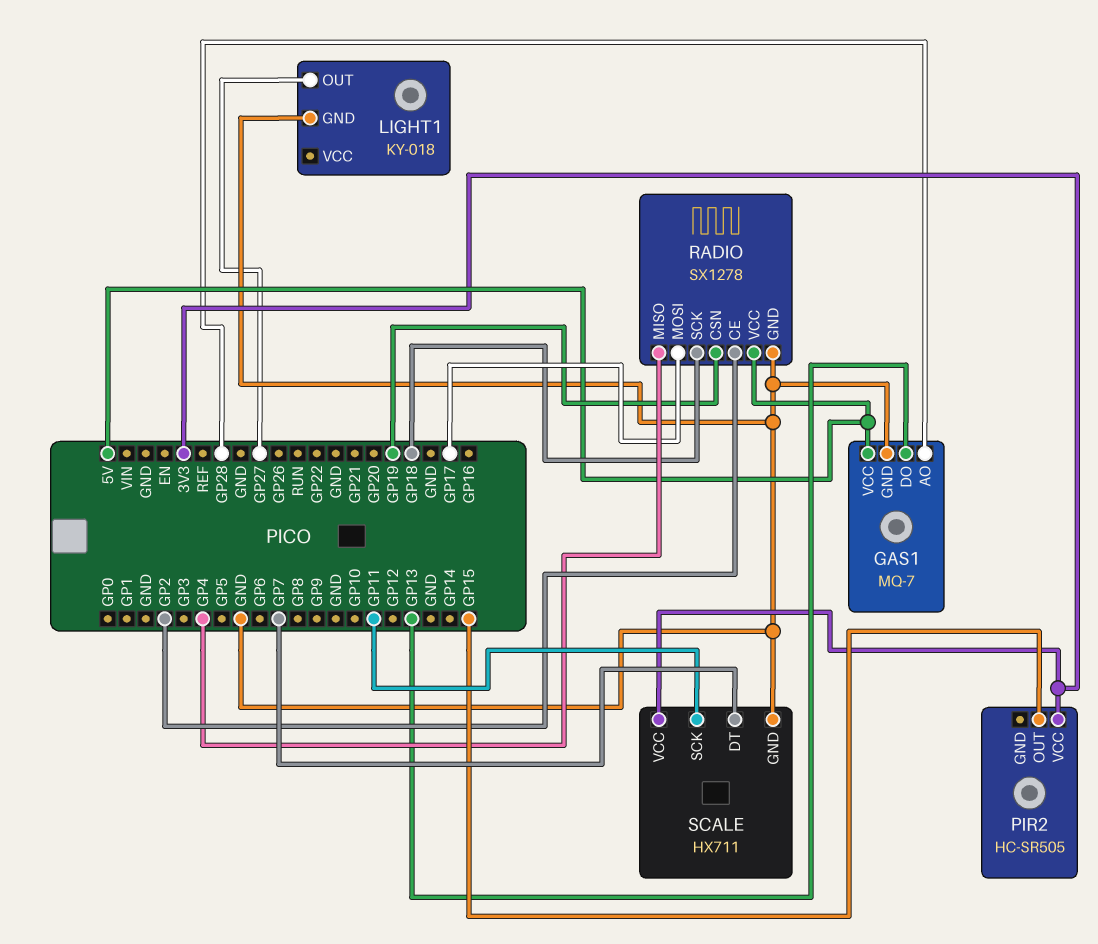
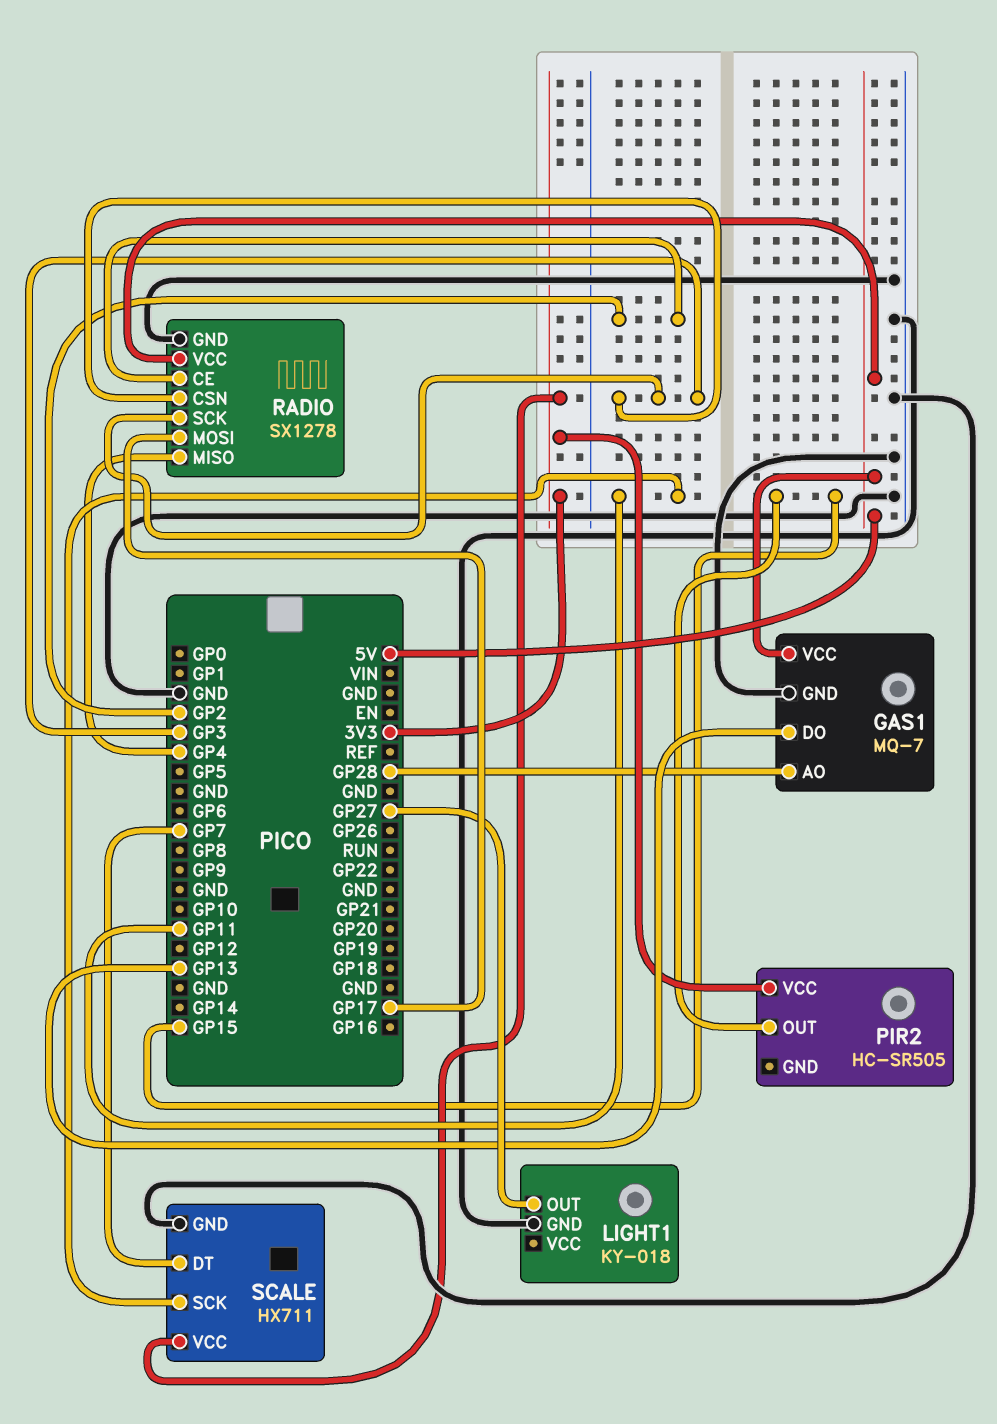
RADIO pin CSN: GP19 -> GP3
RADIO pin SCK: GP18 -> GP3

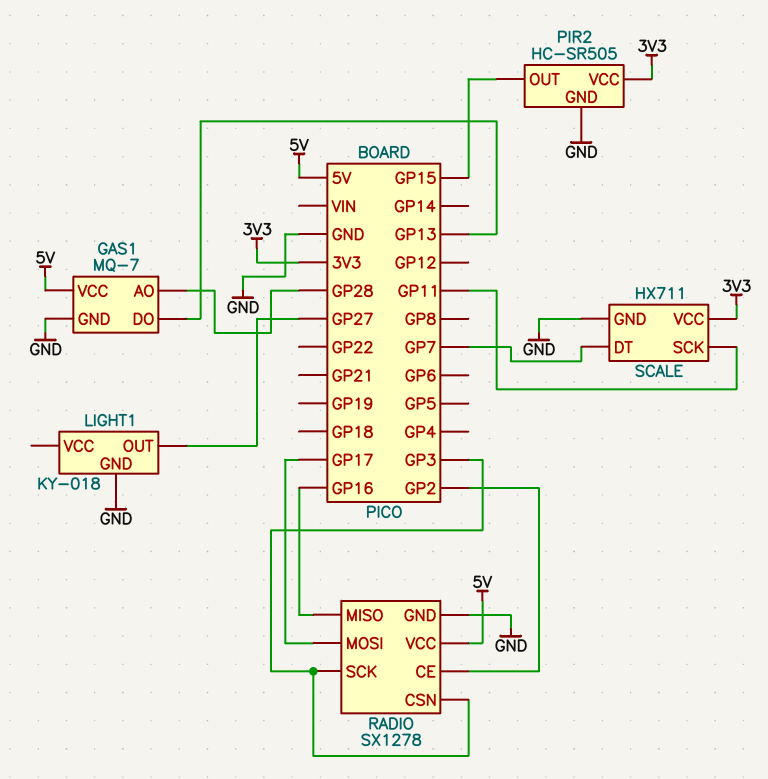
PIR2 pin GND: none -> GND
RADIO pin MISO: GP4 -> GP16

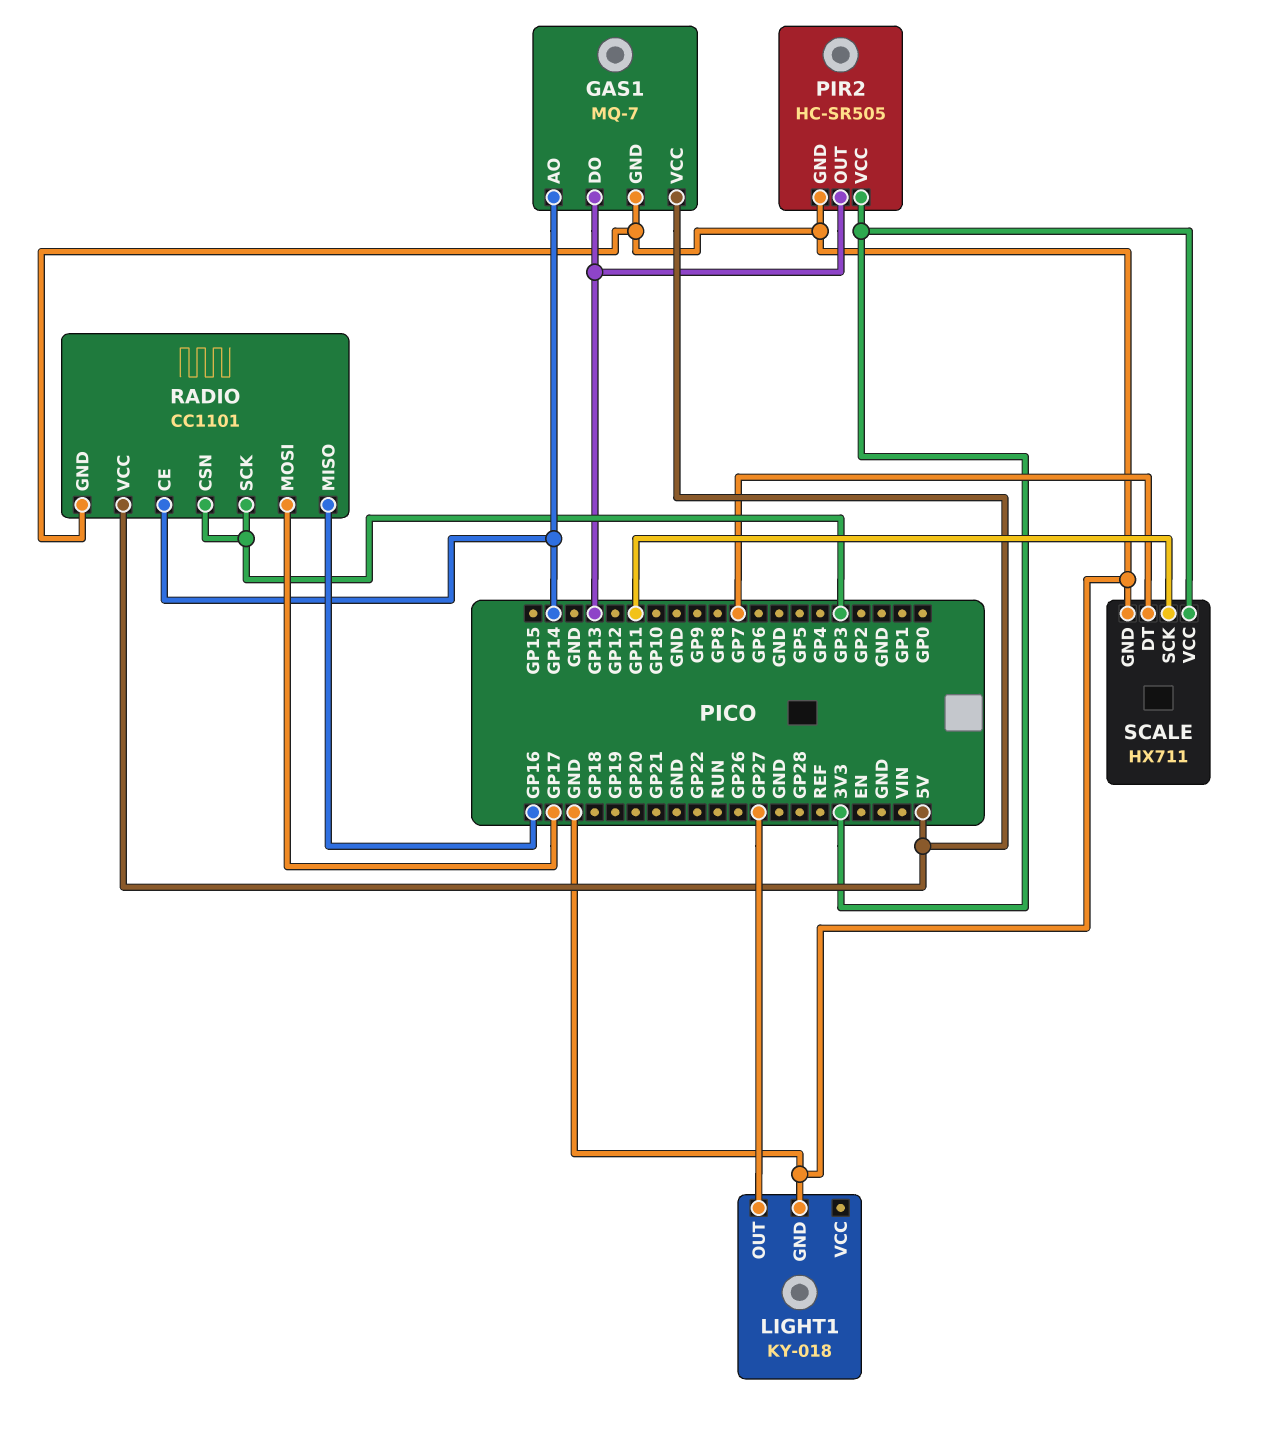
GAS1 pin AO: GP28 -> GP14
PIR2 pin OUT: GP15 -> GP13
RADIO: SX1278 -> CC1101
RADIO pin CE: GP2 -> GP14

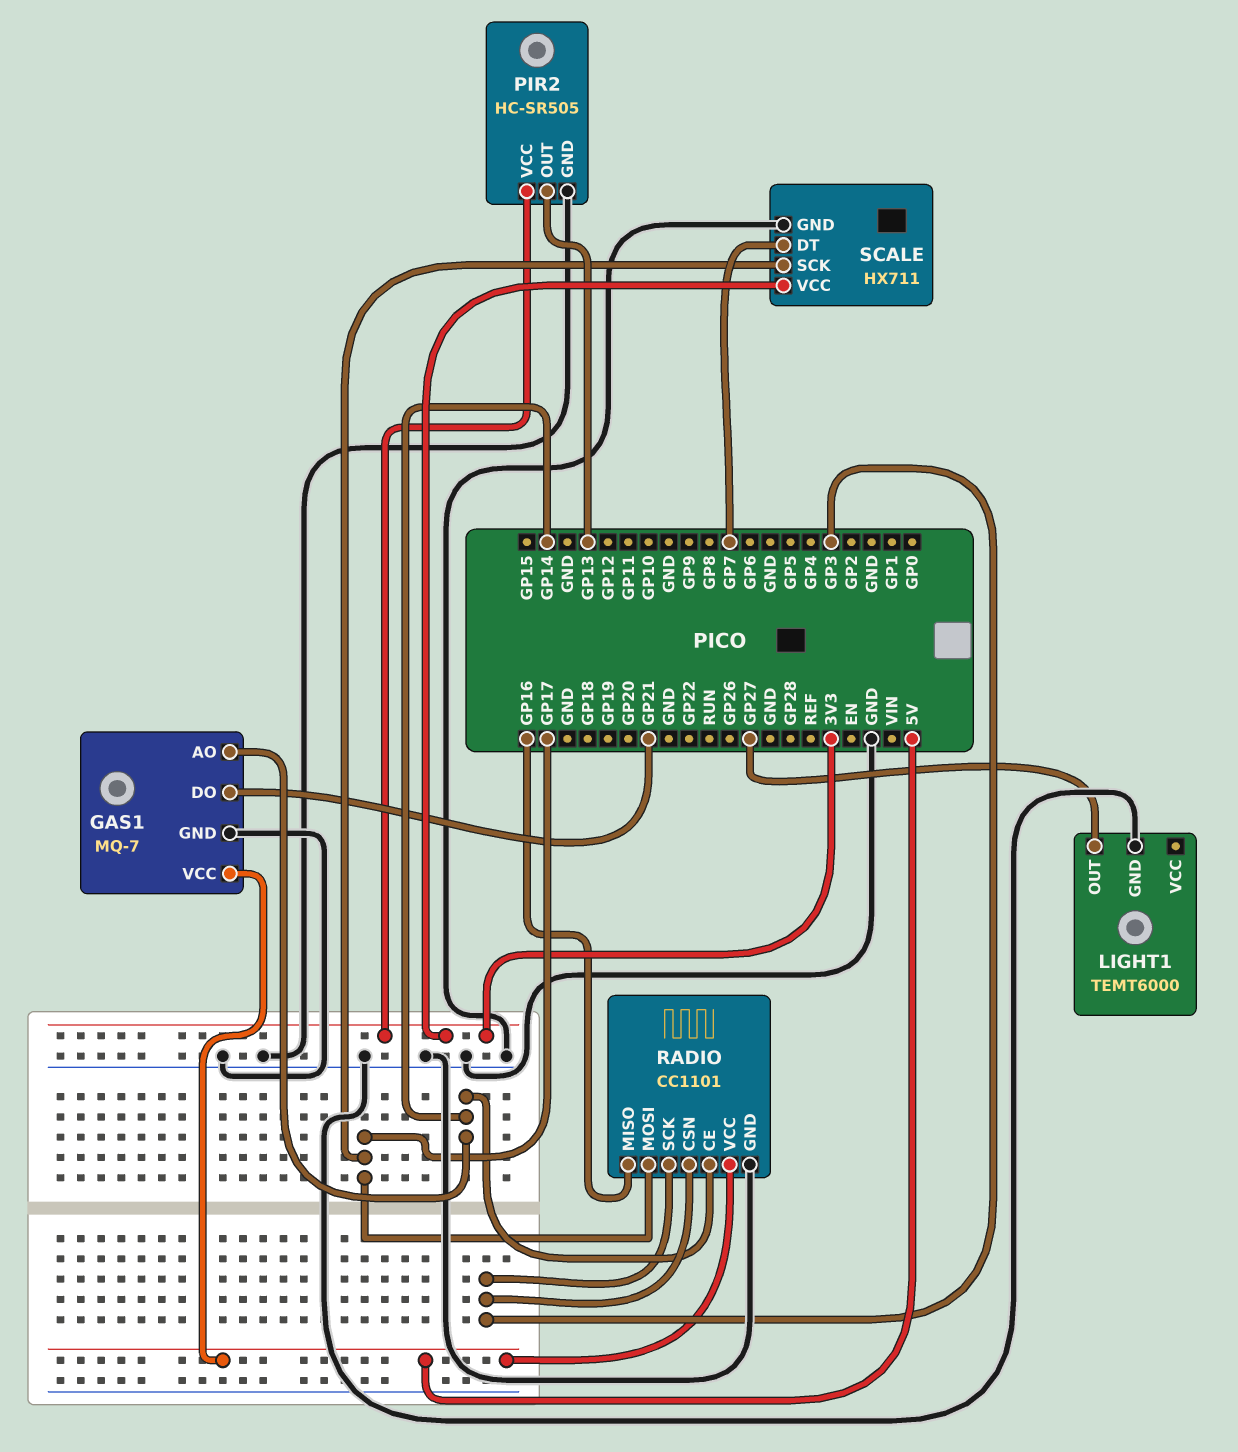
GAS1 pin DO: GP13 -> GP21
LIGHT1: KY-018 -> TEMT6000
SCALE pin SCK: GP11 -> GP17

